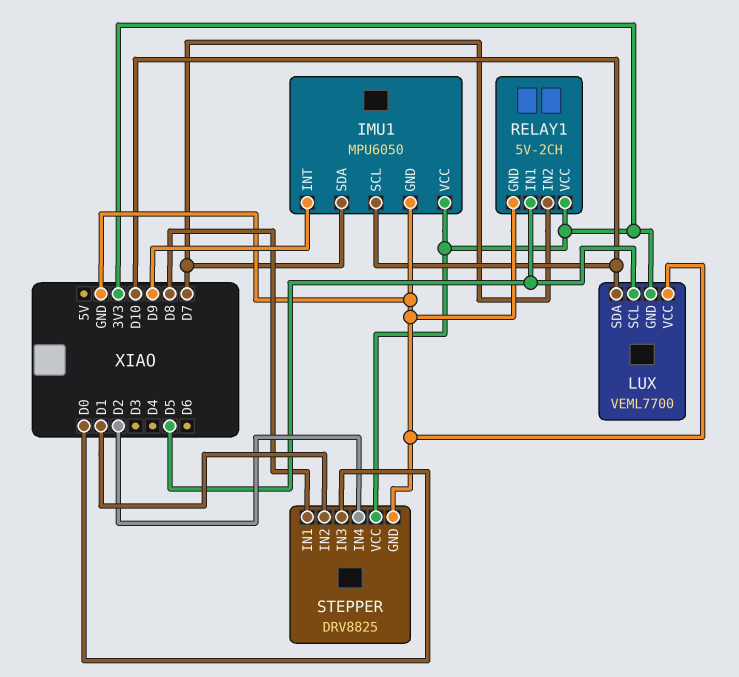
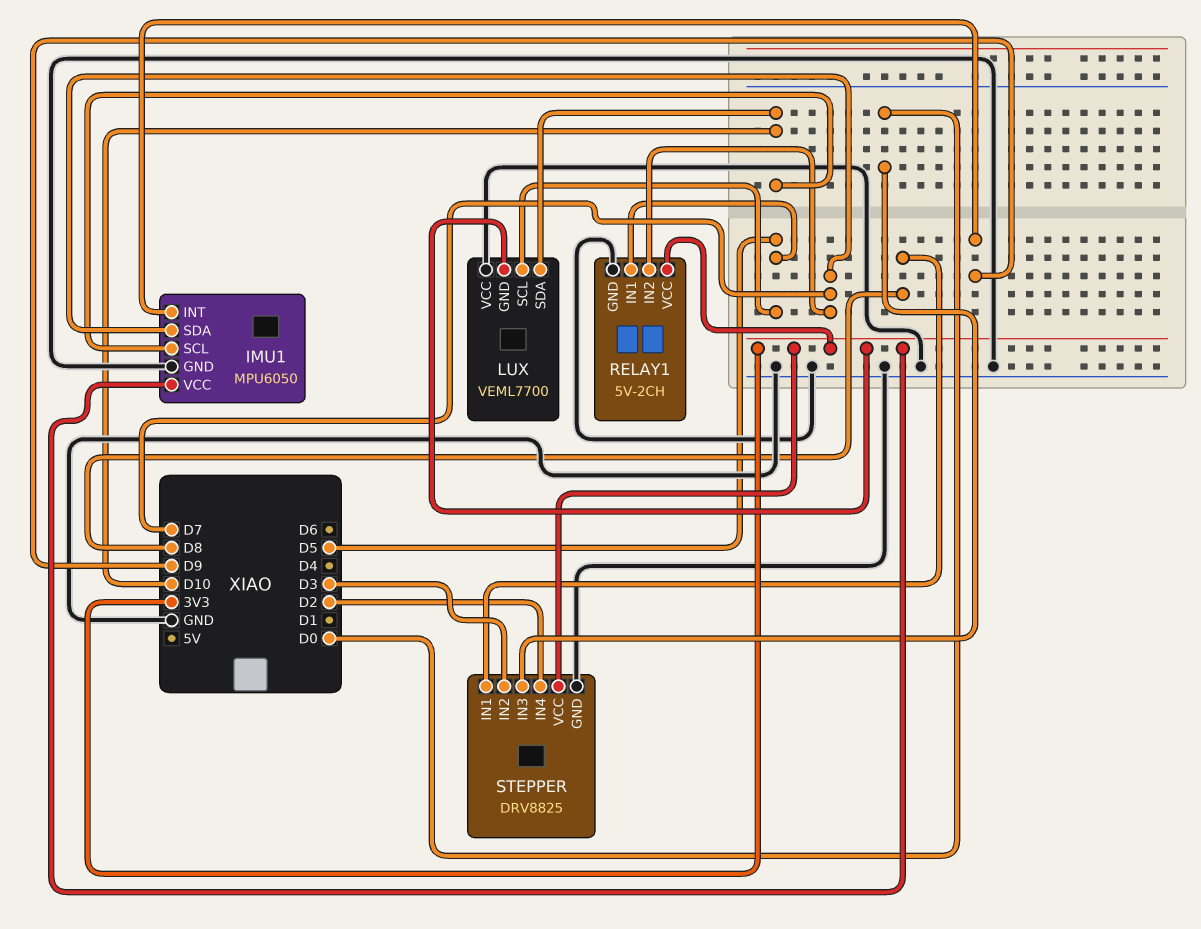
STEPPER pin IN2: D1 -> D3

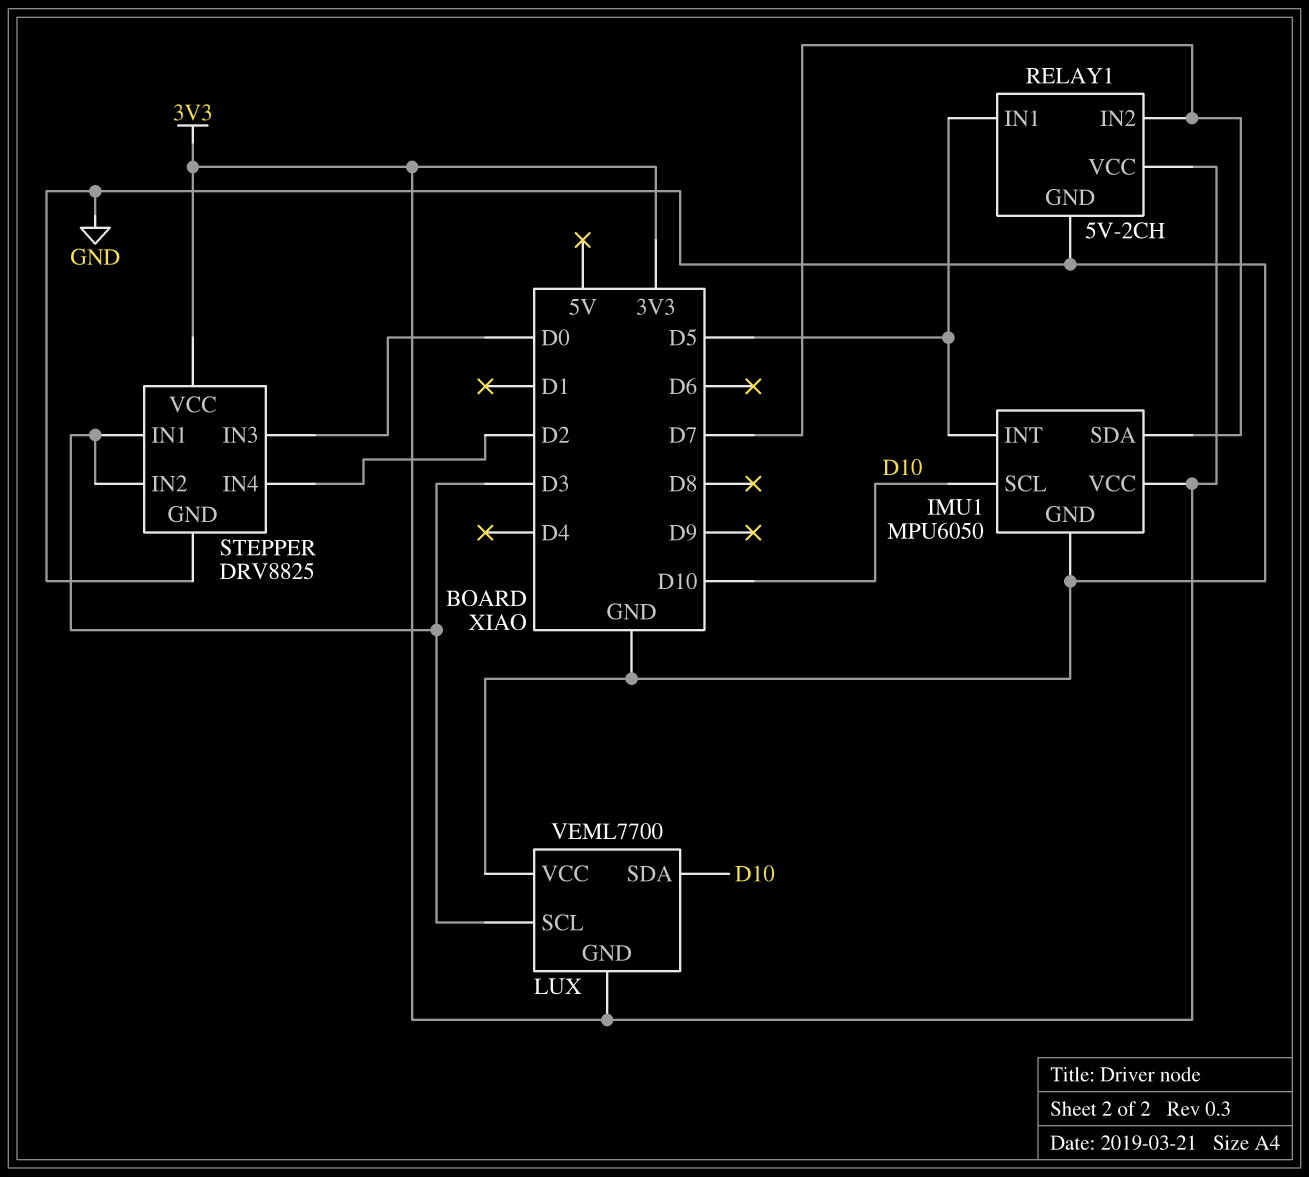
IMU1 pin INT: D9 -> D5
LUX pin SCL: D5 -> D3
STEPPER pin IN1: D8 -> D3

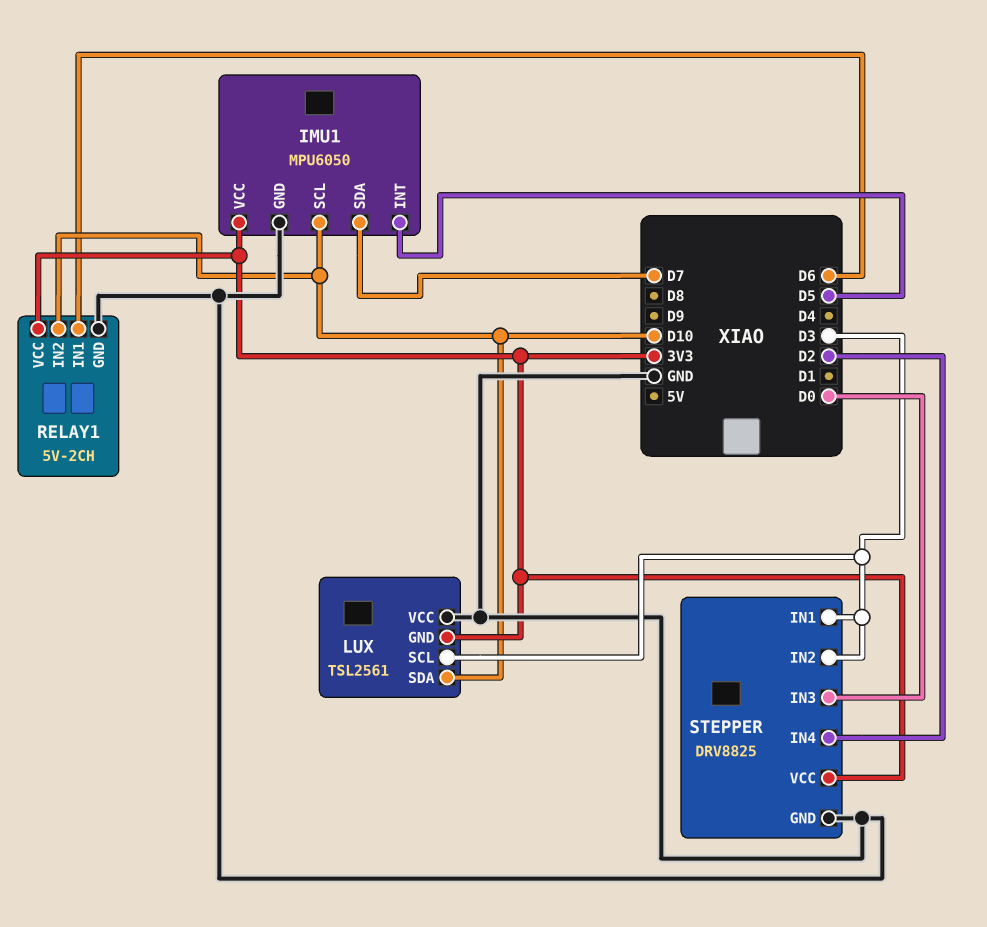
LUX: VEML7700 -> TSL2561
RELAY1 pin IN1: D5 -> D6
RELAY1 pin IN2: D7 -> D10

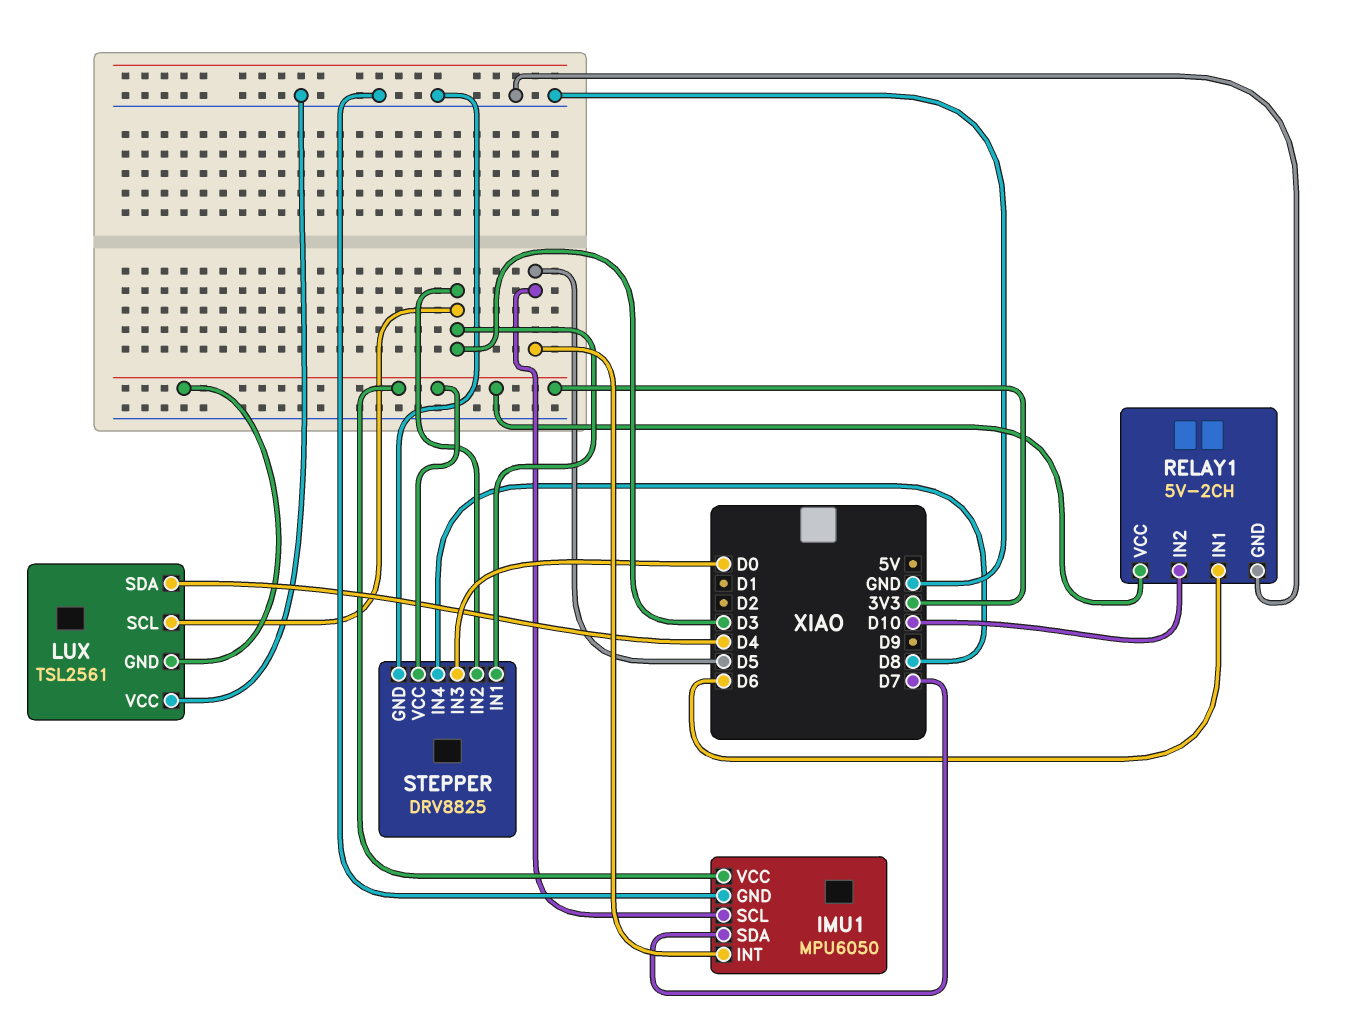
IMU1 pin SCL: D10 -> D5
LUX pin SDA: D10 -> D4
STEPPER pin IN4: D2 -> D8

